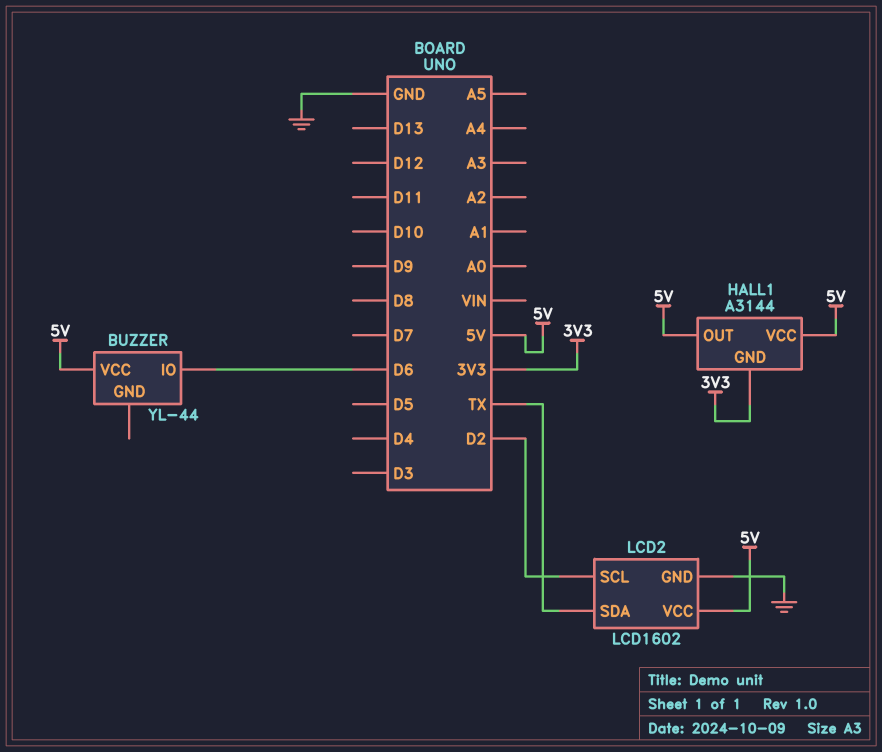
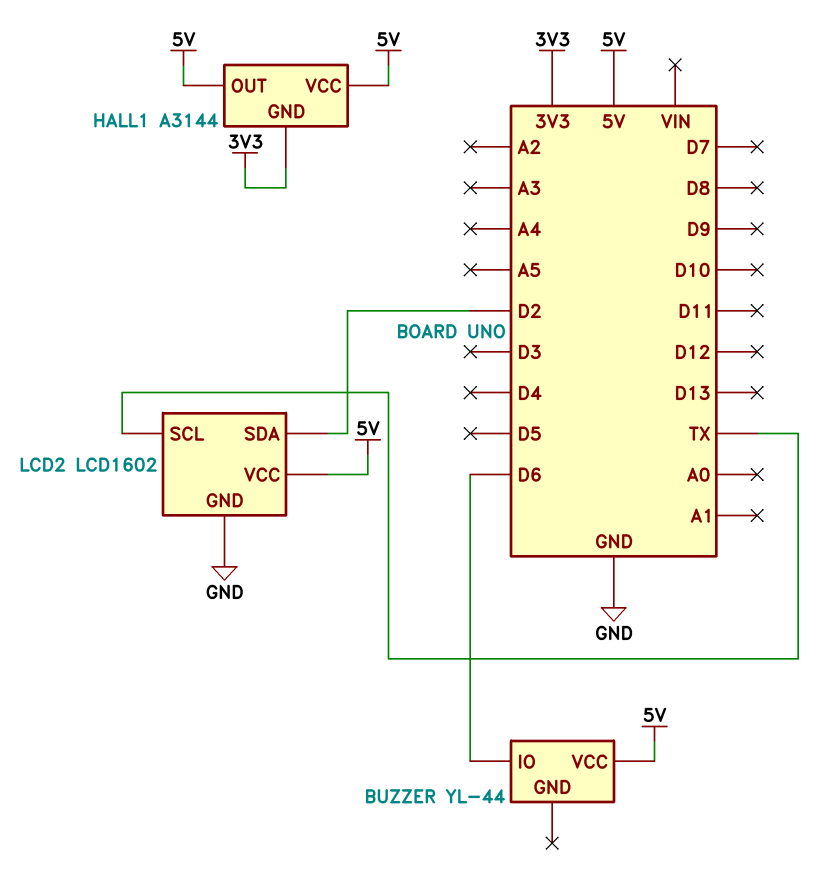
LCD2 pin SCL: D2 -> TX
LCD2 pin SDA: TX -> D2

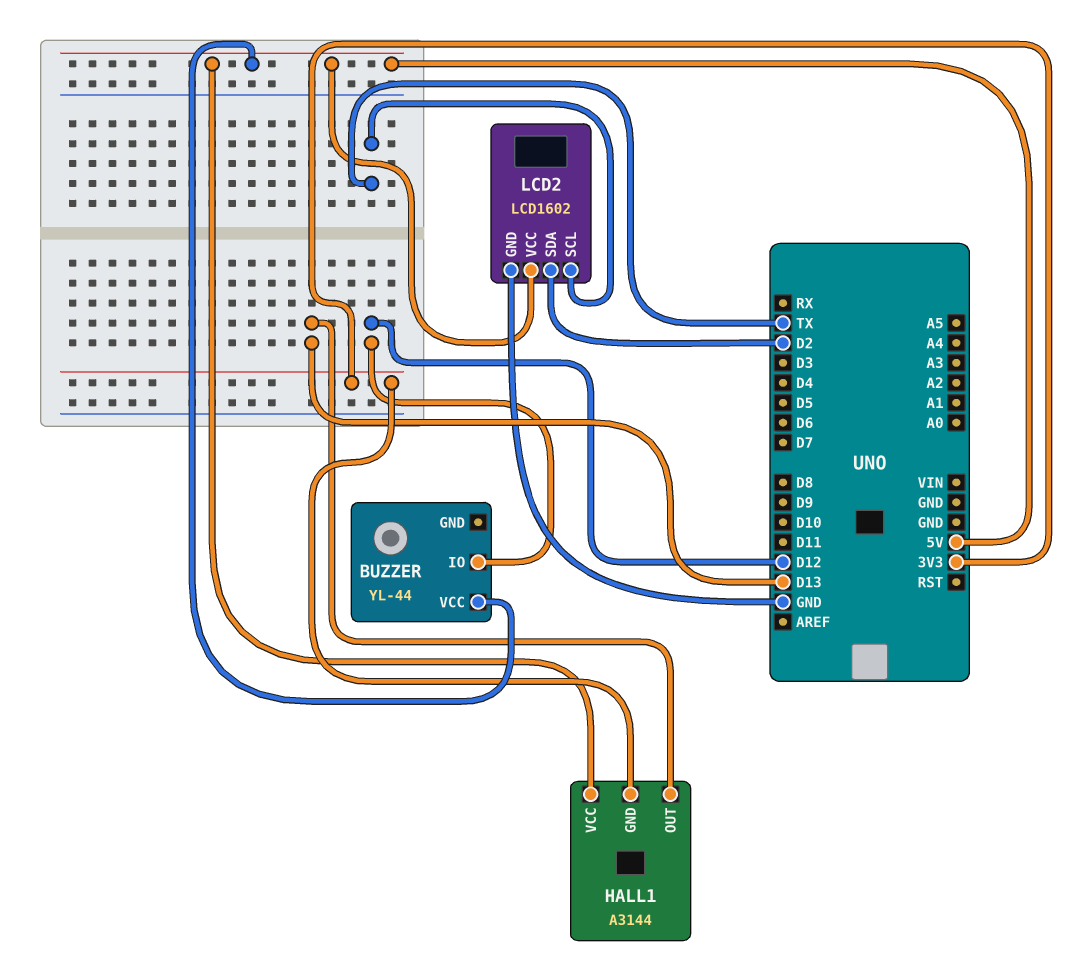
BUZZER pin IO: D6 -> D12
HALL1 pin OUT: 5V -> D13

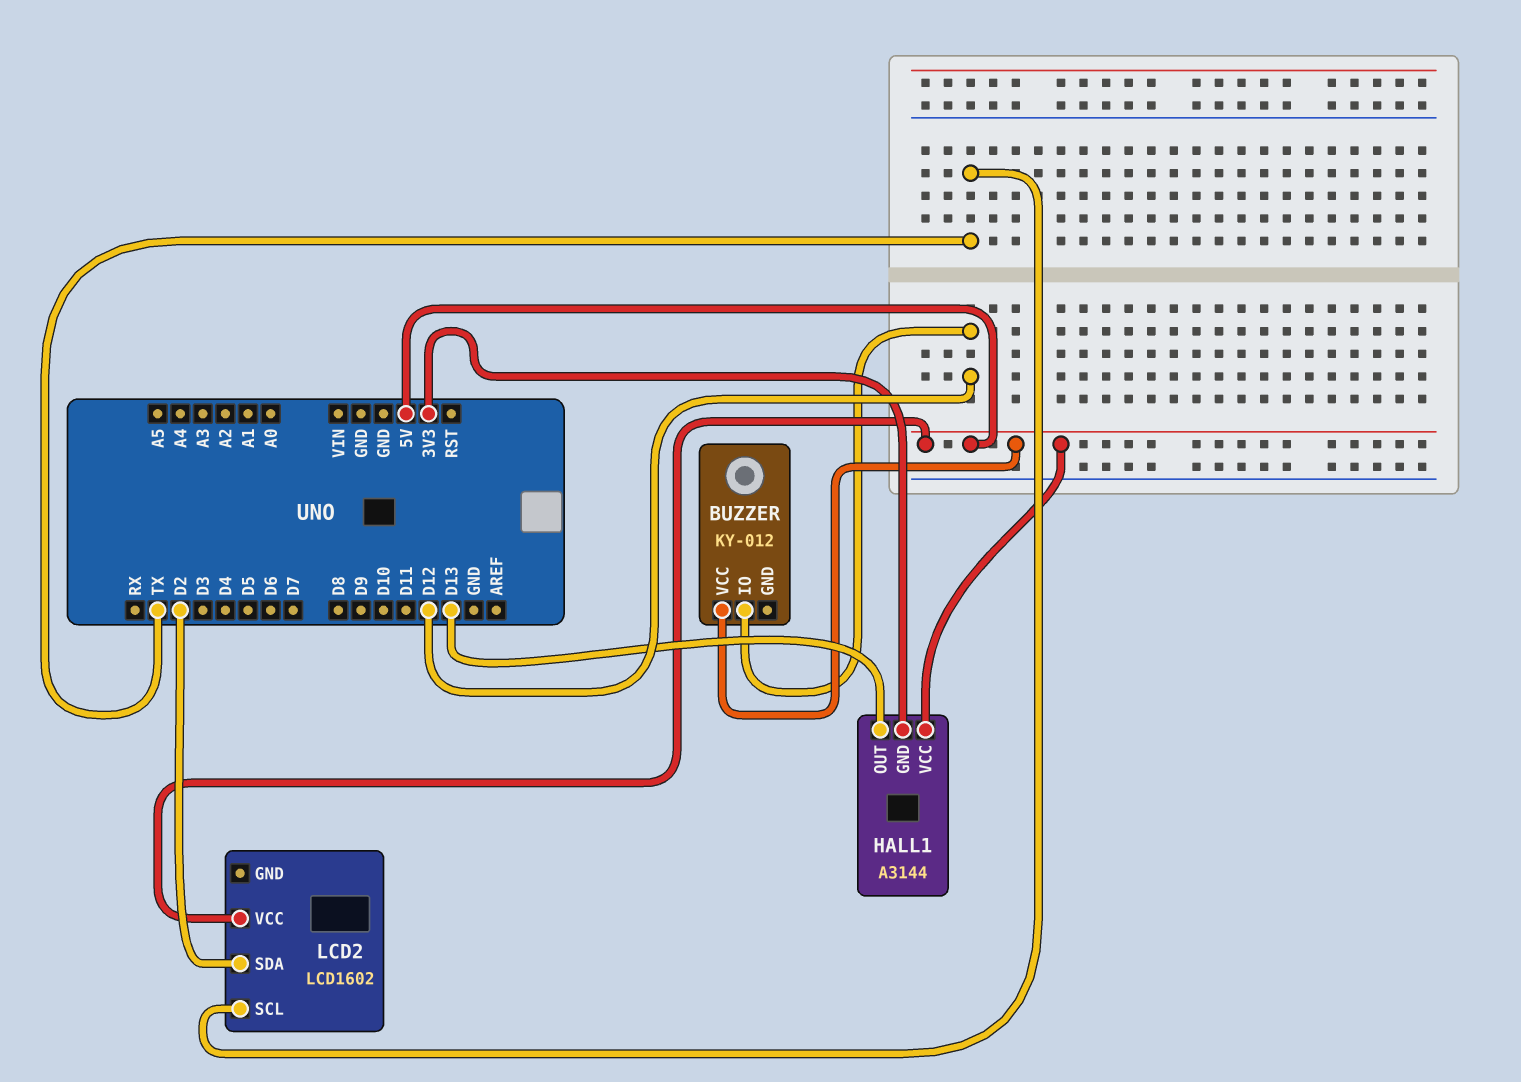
BUZZER: YL-44 -> KY-012
LCD2 pin GND: GND -> none

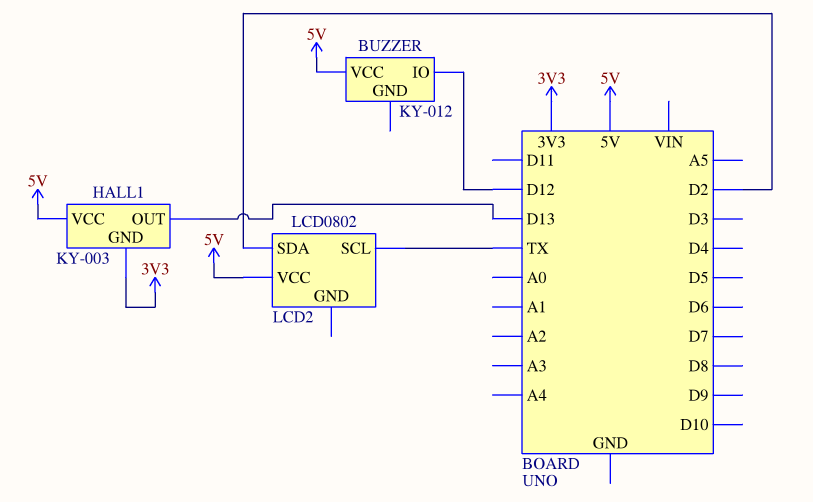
HALL1: A3144 -> KY-003
LCD2: LCD1602 -> LCD0802

